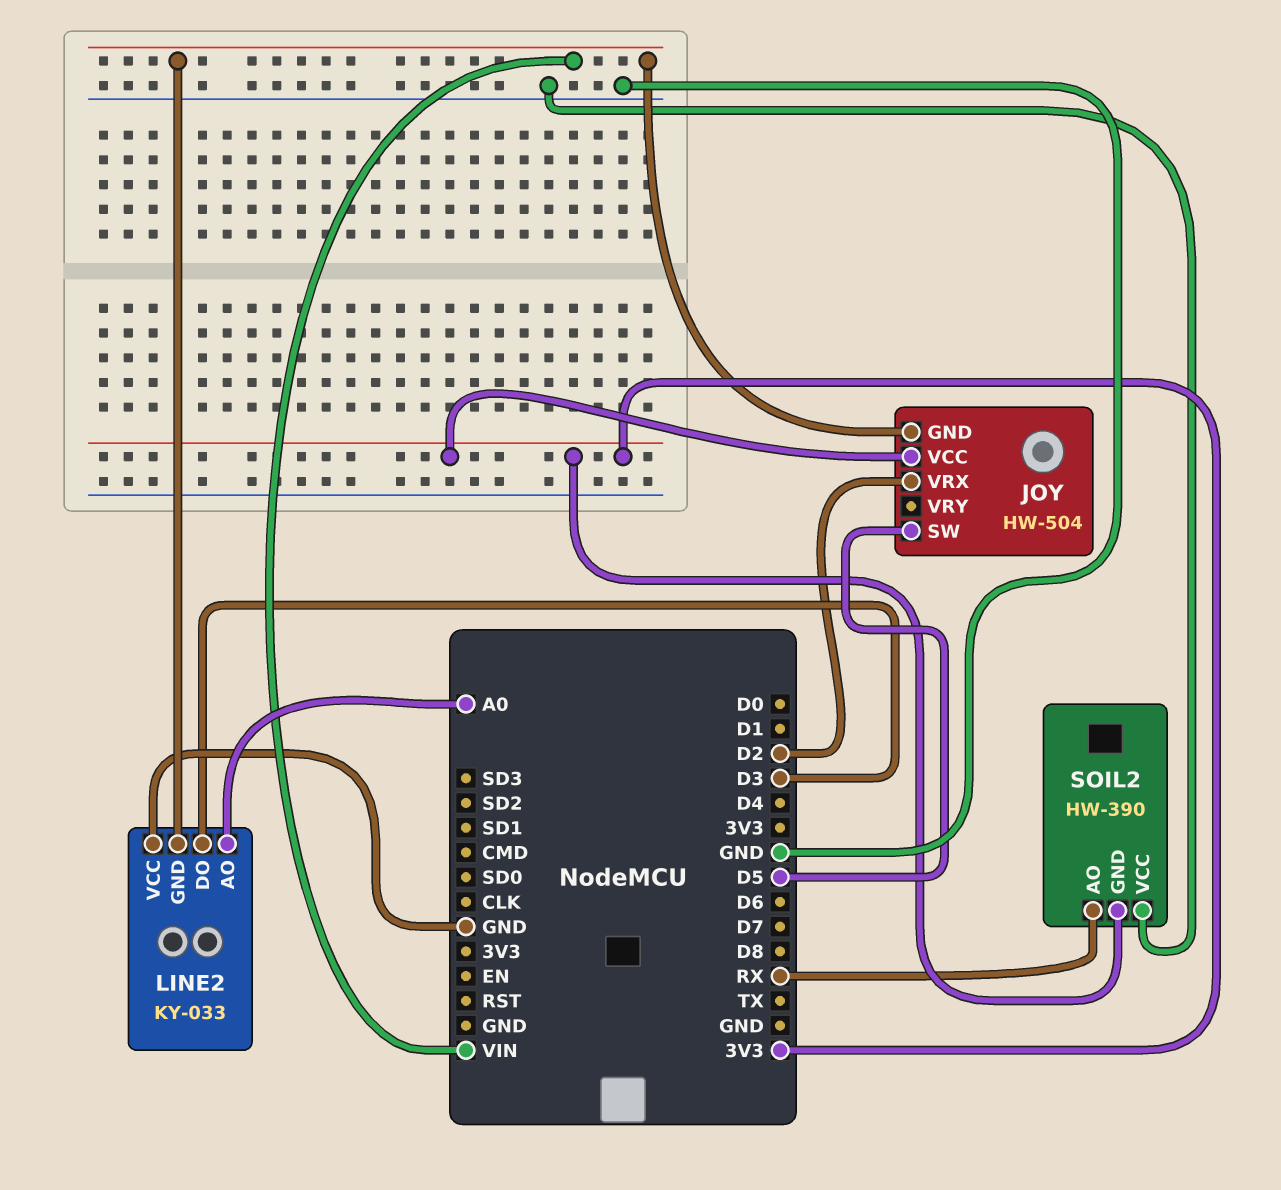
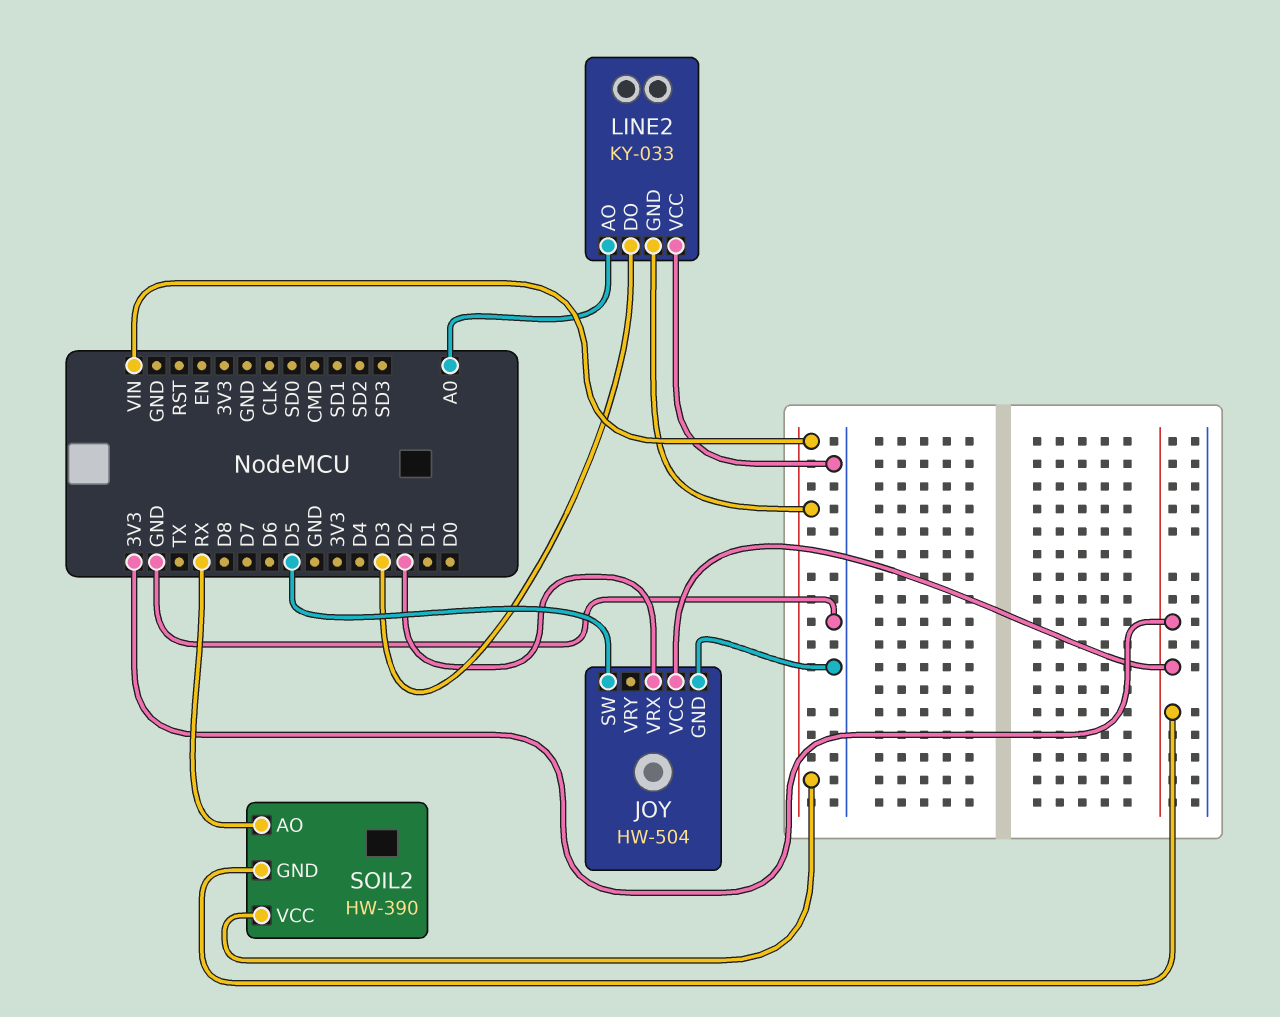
JOY pin GND: VIN -> GND
SOIL2 pin VCC: GND -> VIN

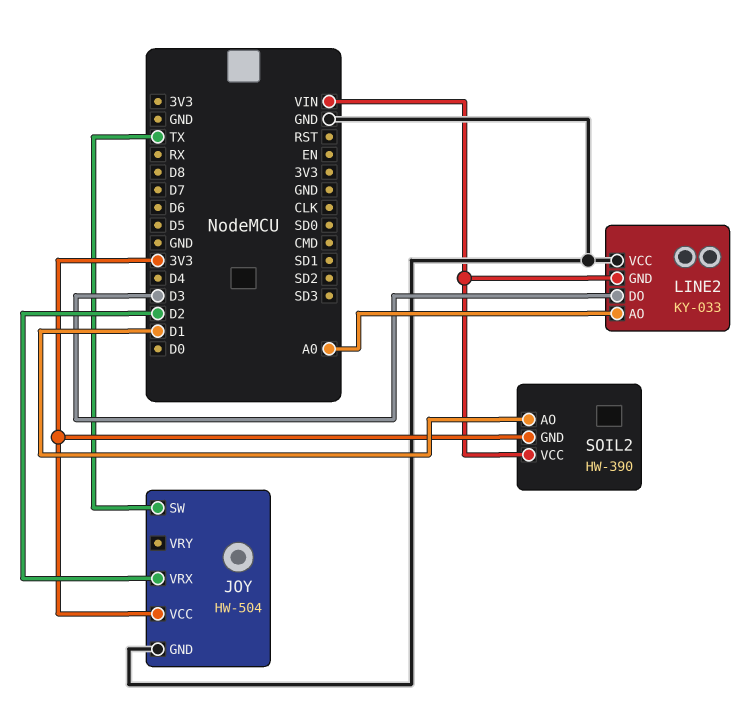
JOY pin SW: D5 -> TX
SOIL2 pin AO: RX -> D1

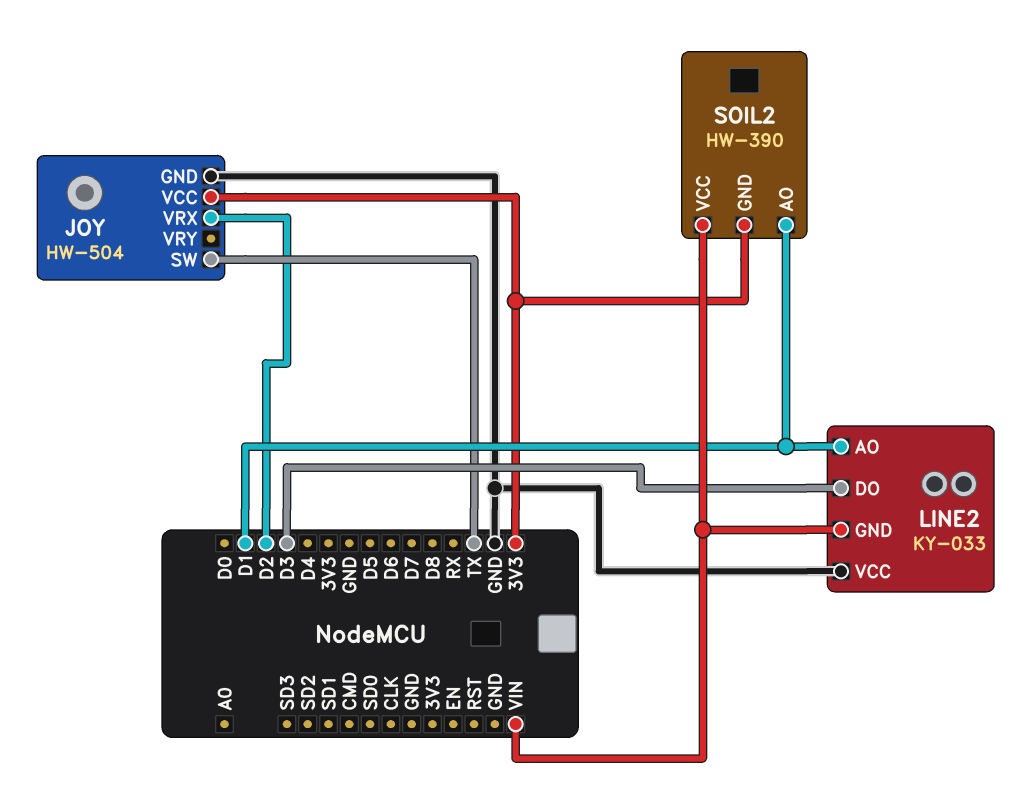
LINE2 pin AO: A0 -> D1

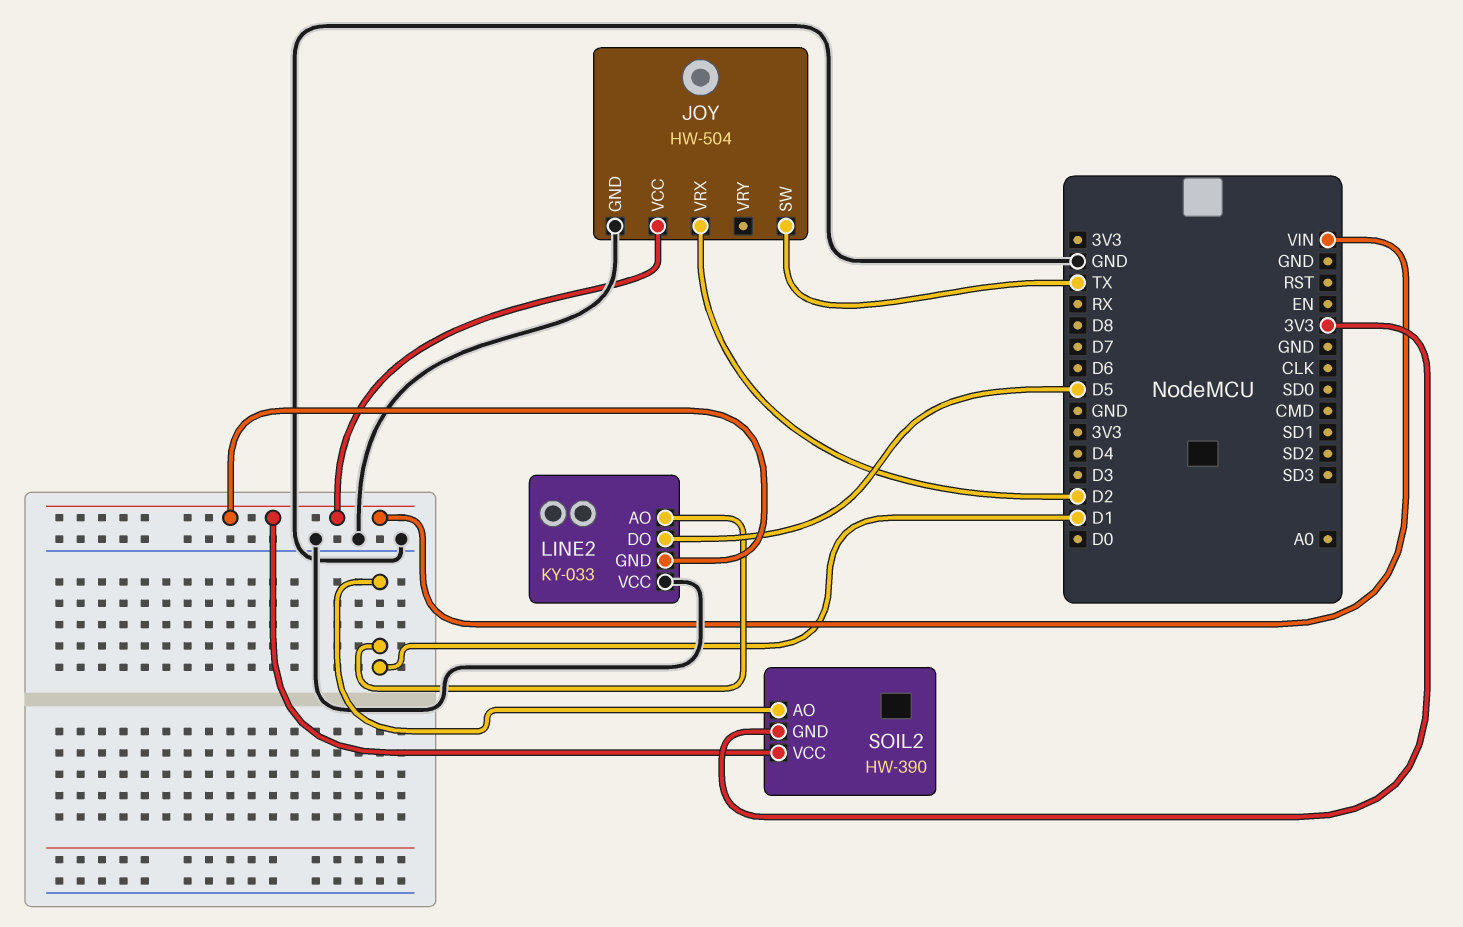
JOY pin VCC: 3V3 -> VIN
LINE2 pin DO: D3 -> D5

